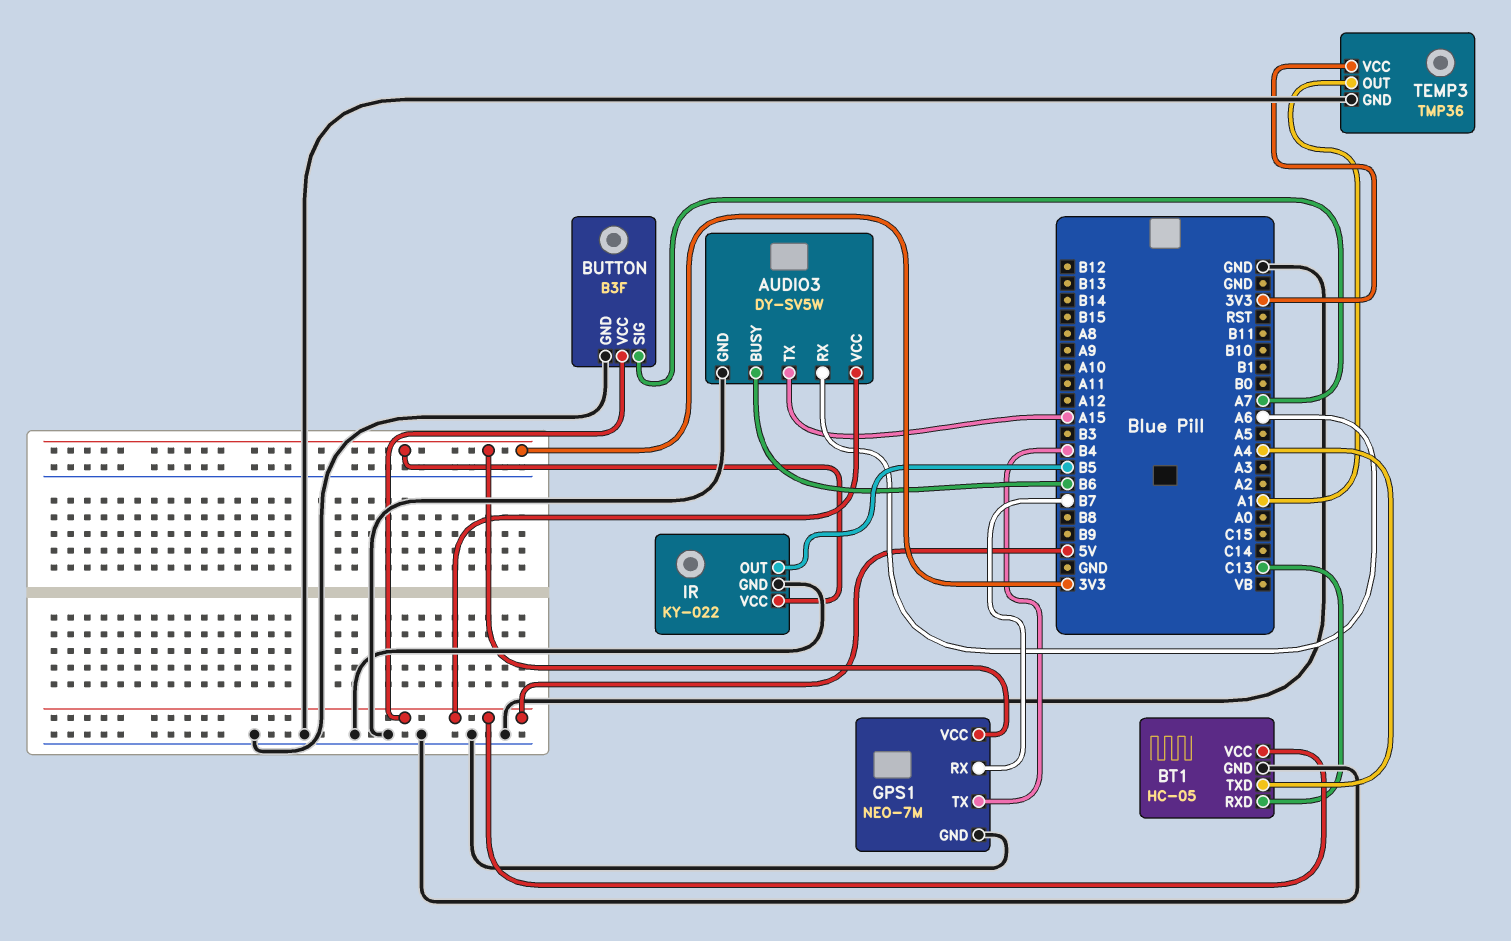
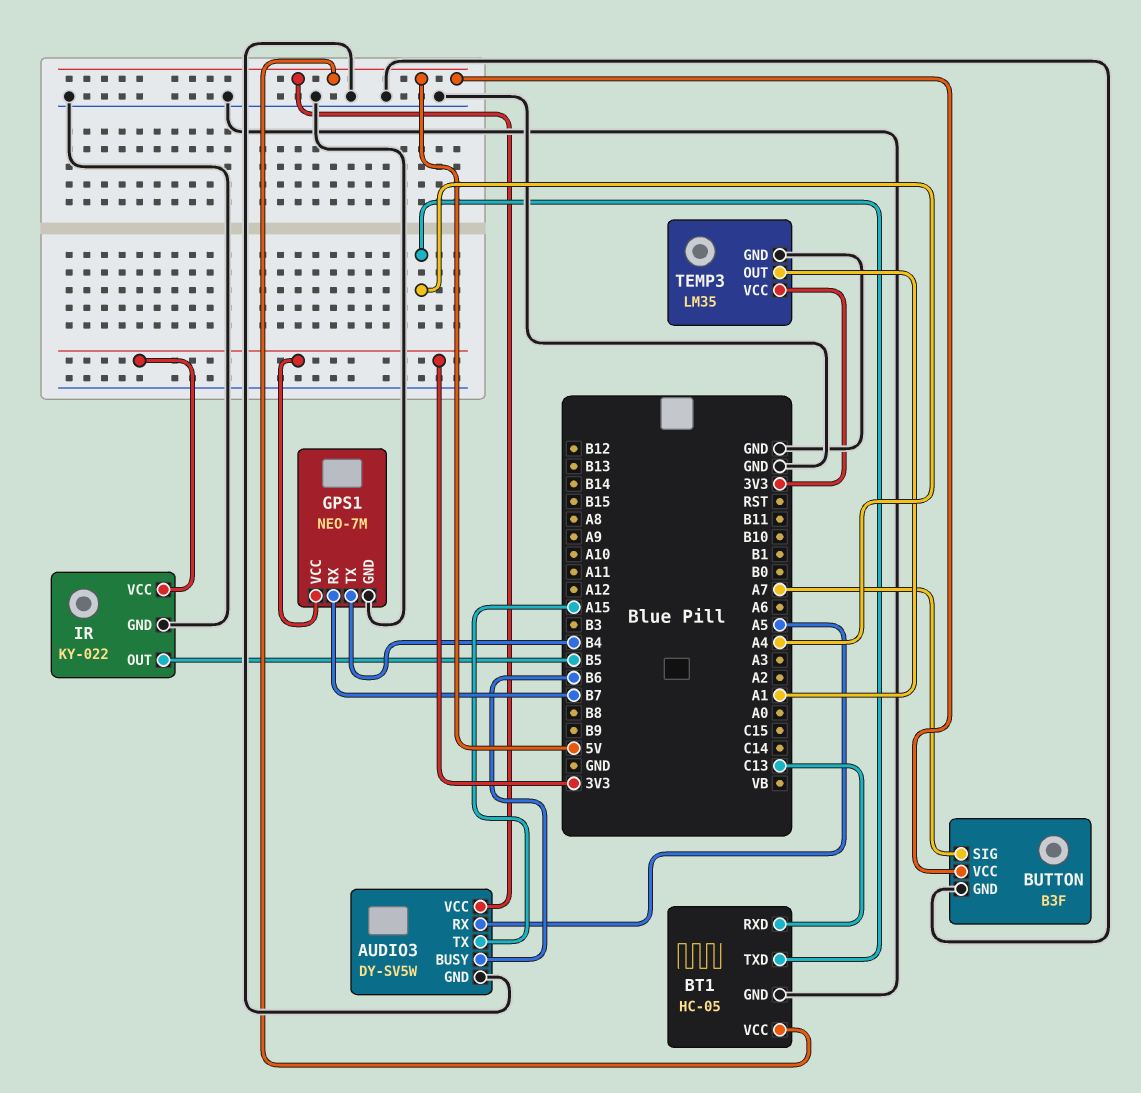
AUDIO3 pin RX: A6 -> A5
TEMP3: TMP36 -> LM35

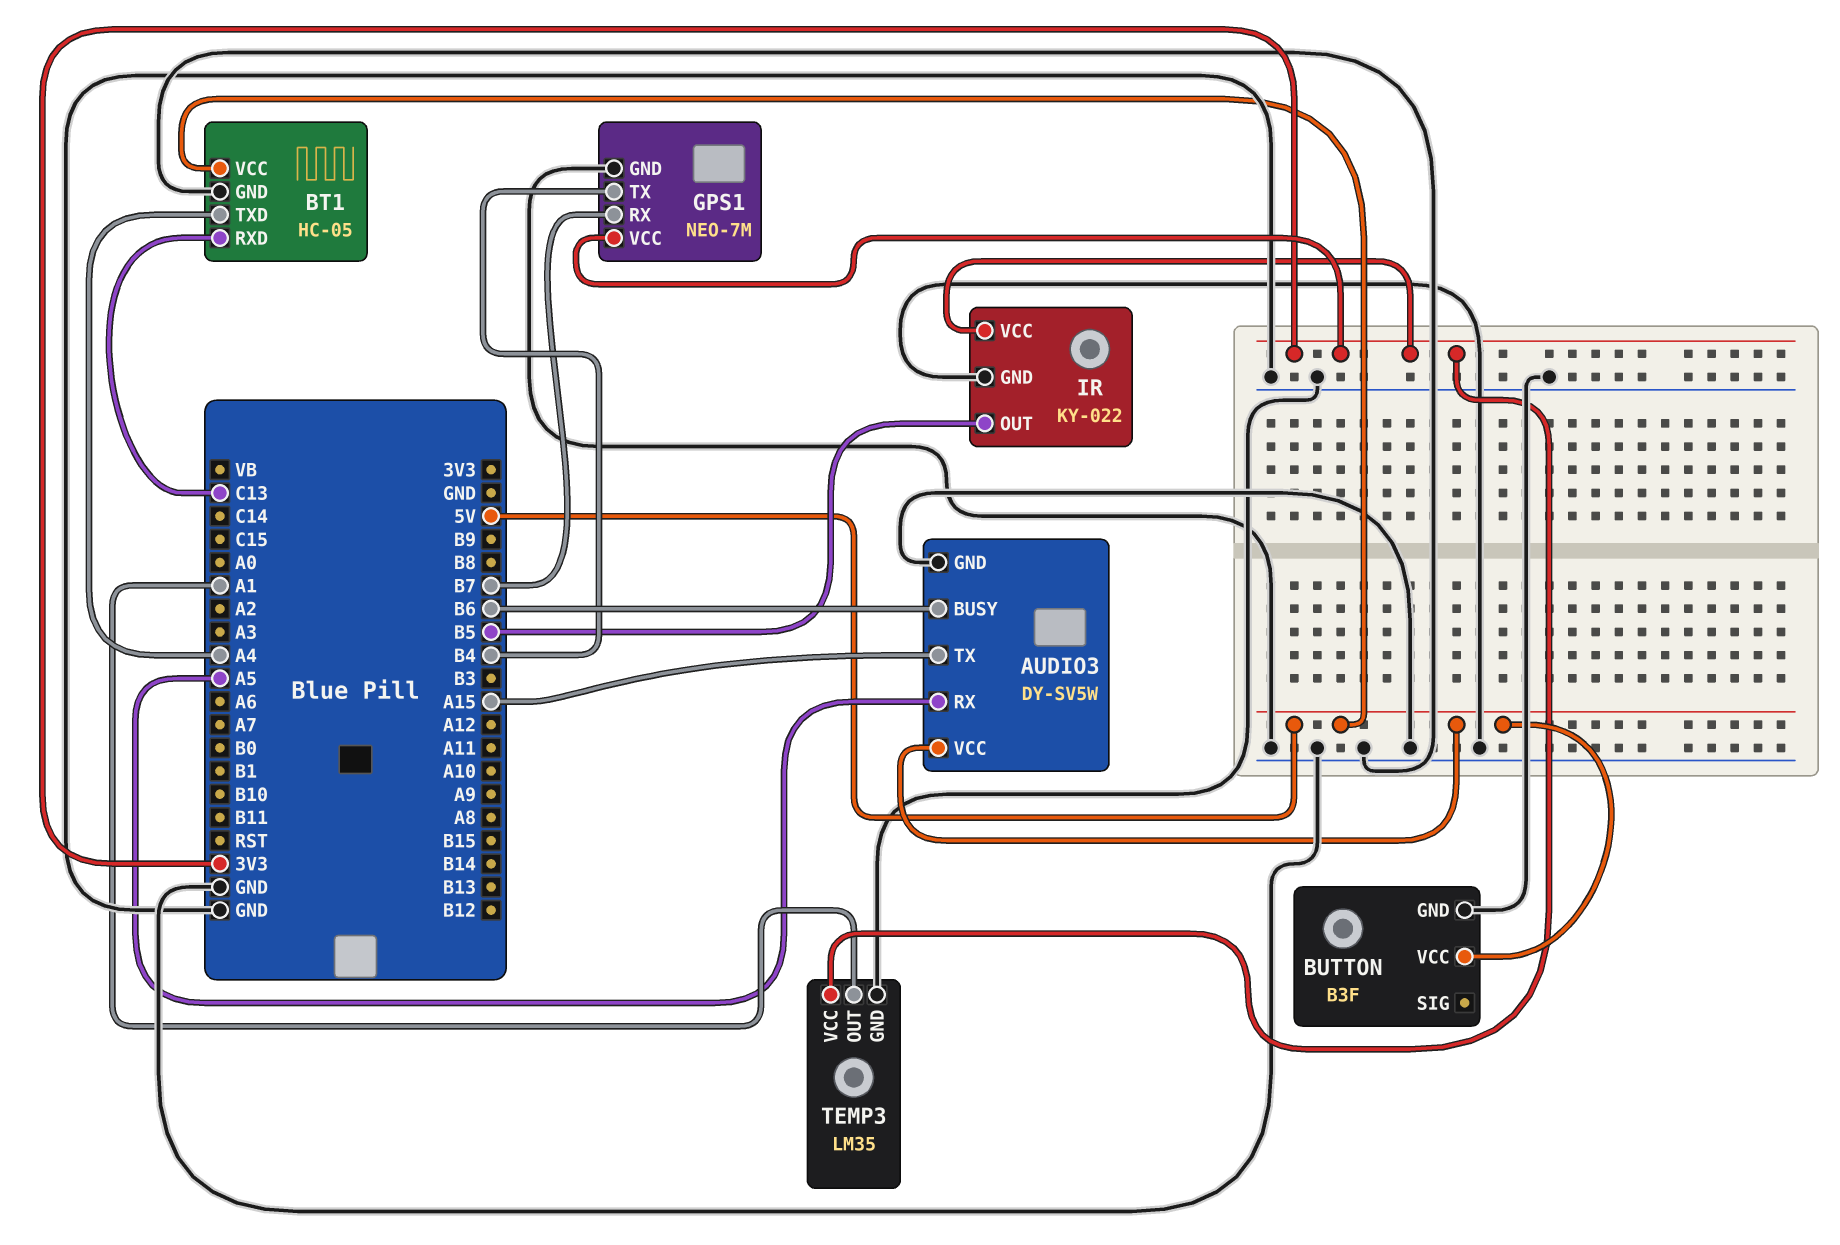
BUTTON pin SIG: A7 -> none

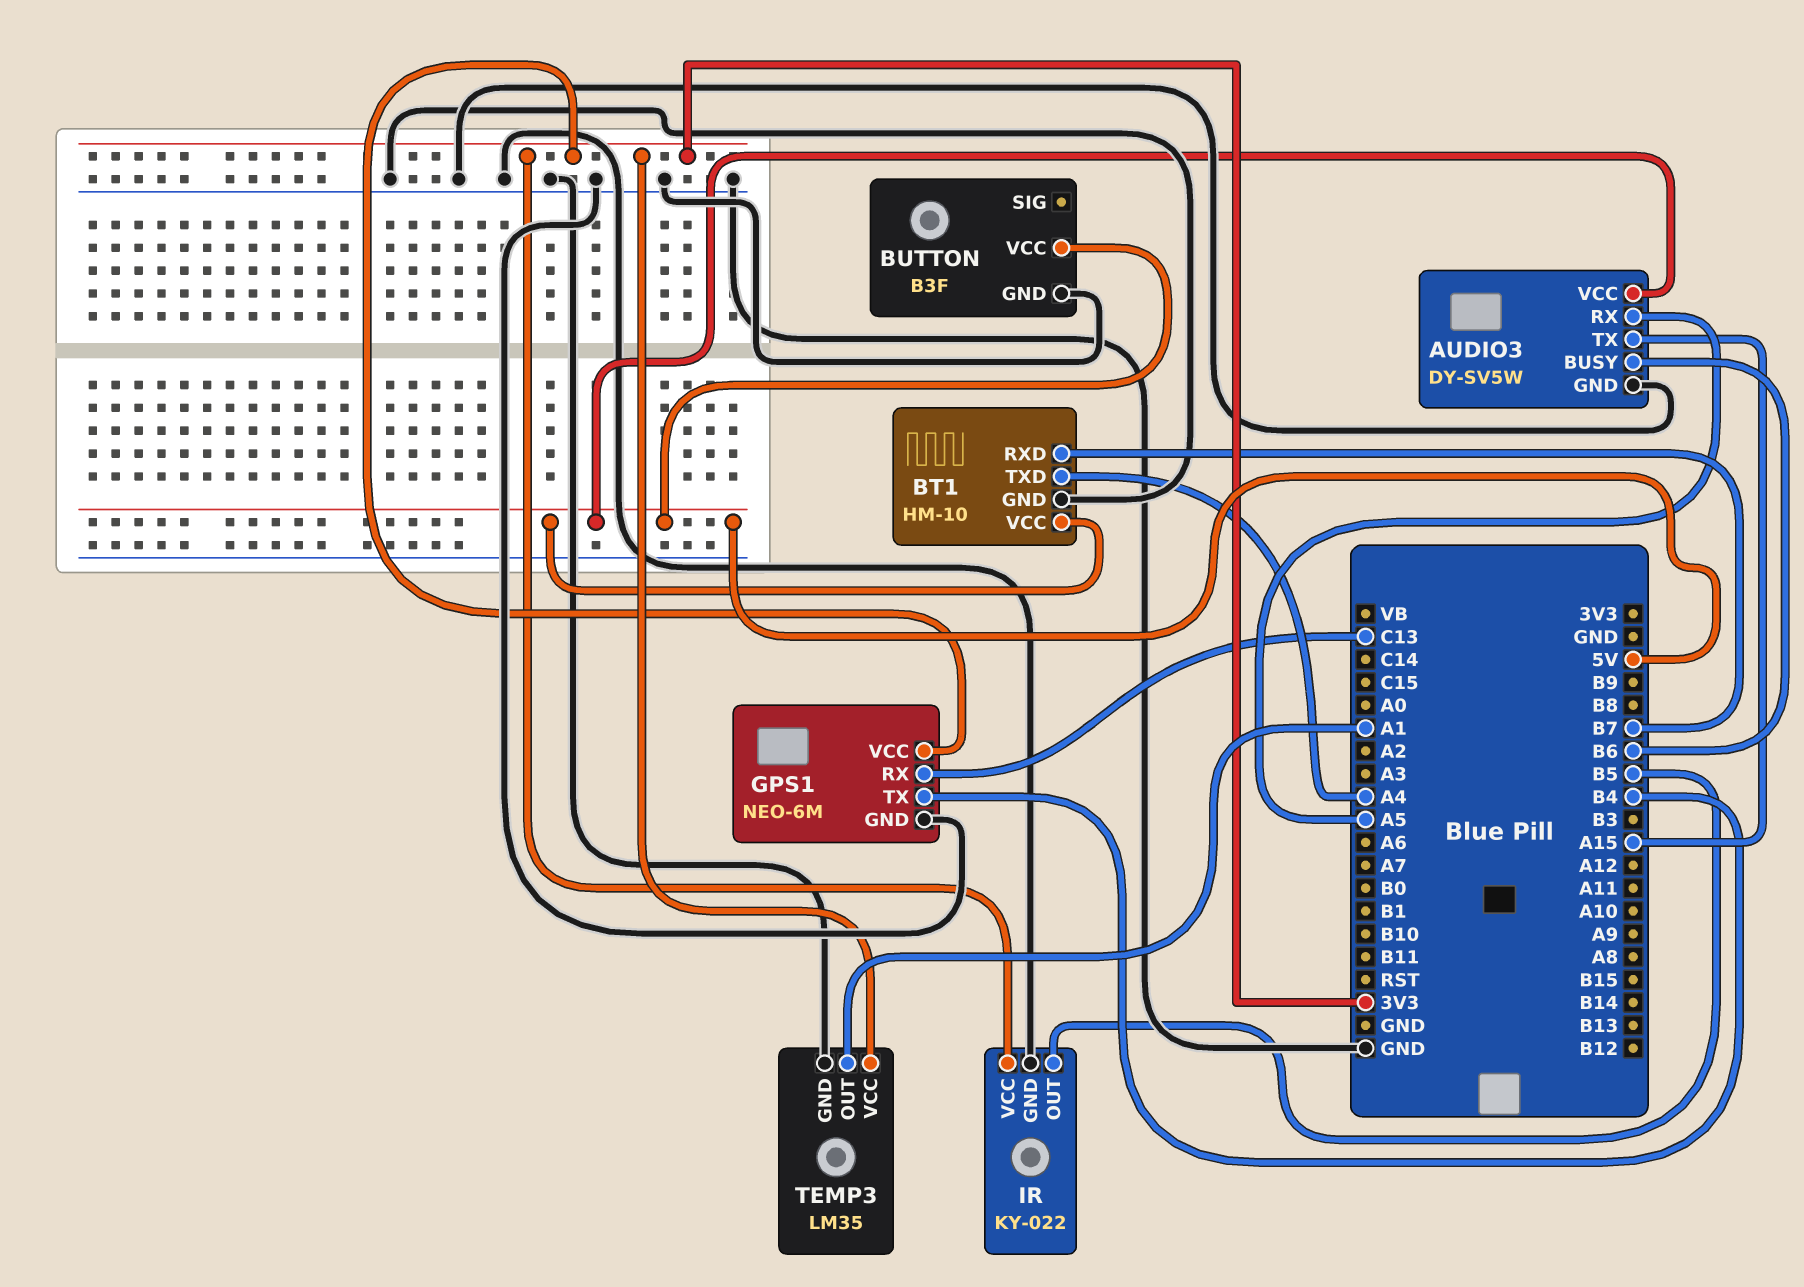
BT1: HC-05 -> HM-10
BT1 pin RXD: C13 -> B7
GPS1: NEO-7M -> NEO-6M
GPS1 pin RX: B7 -> C13

